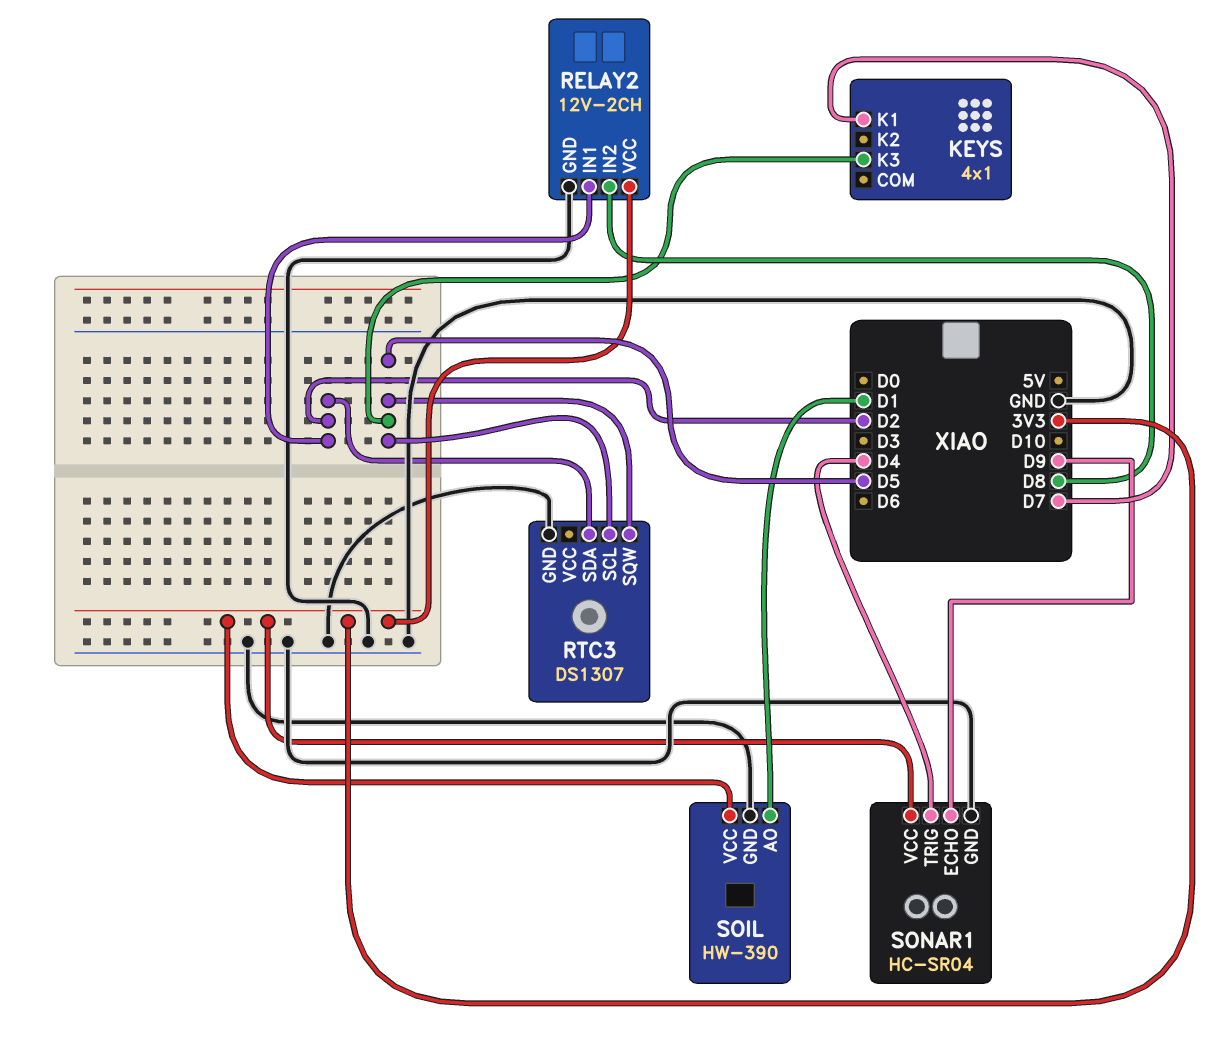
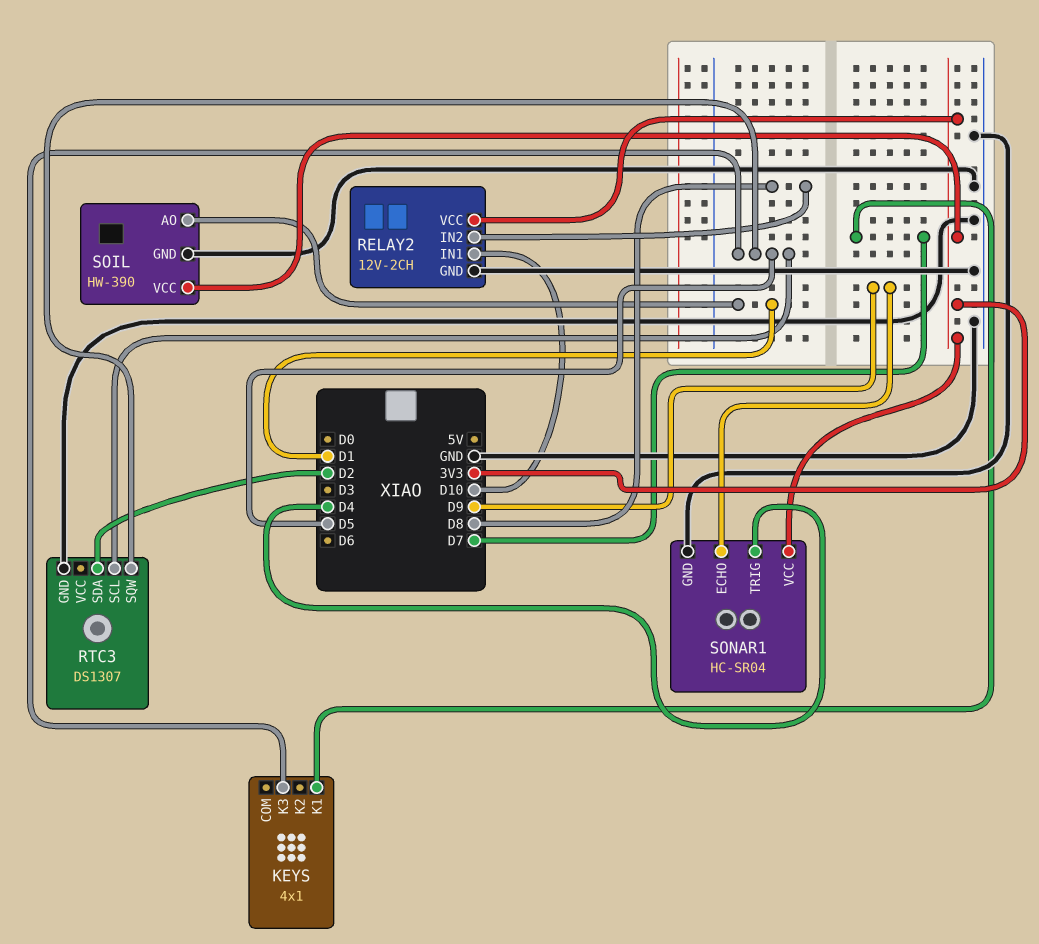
RELAY2 pin IN1: D2 -> D10

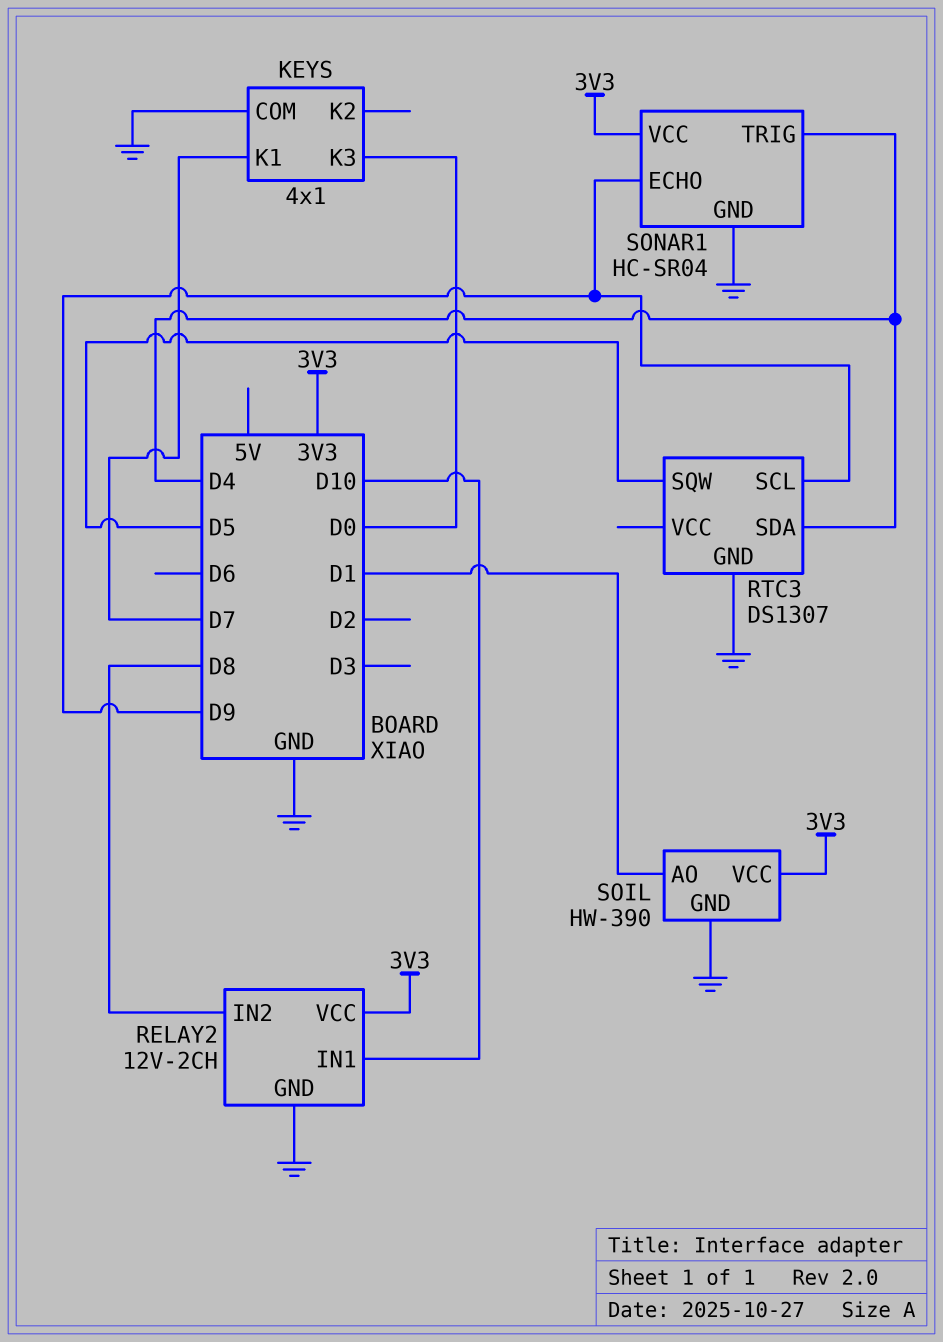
KEYS pin COM: none -> GND
KEYS pin K3: D5 -> D0
RTC3 pin SCL: D5 -> D9
RTC3 pin SDA: D2 -> D4

